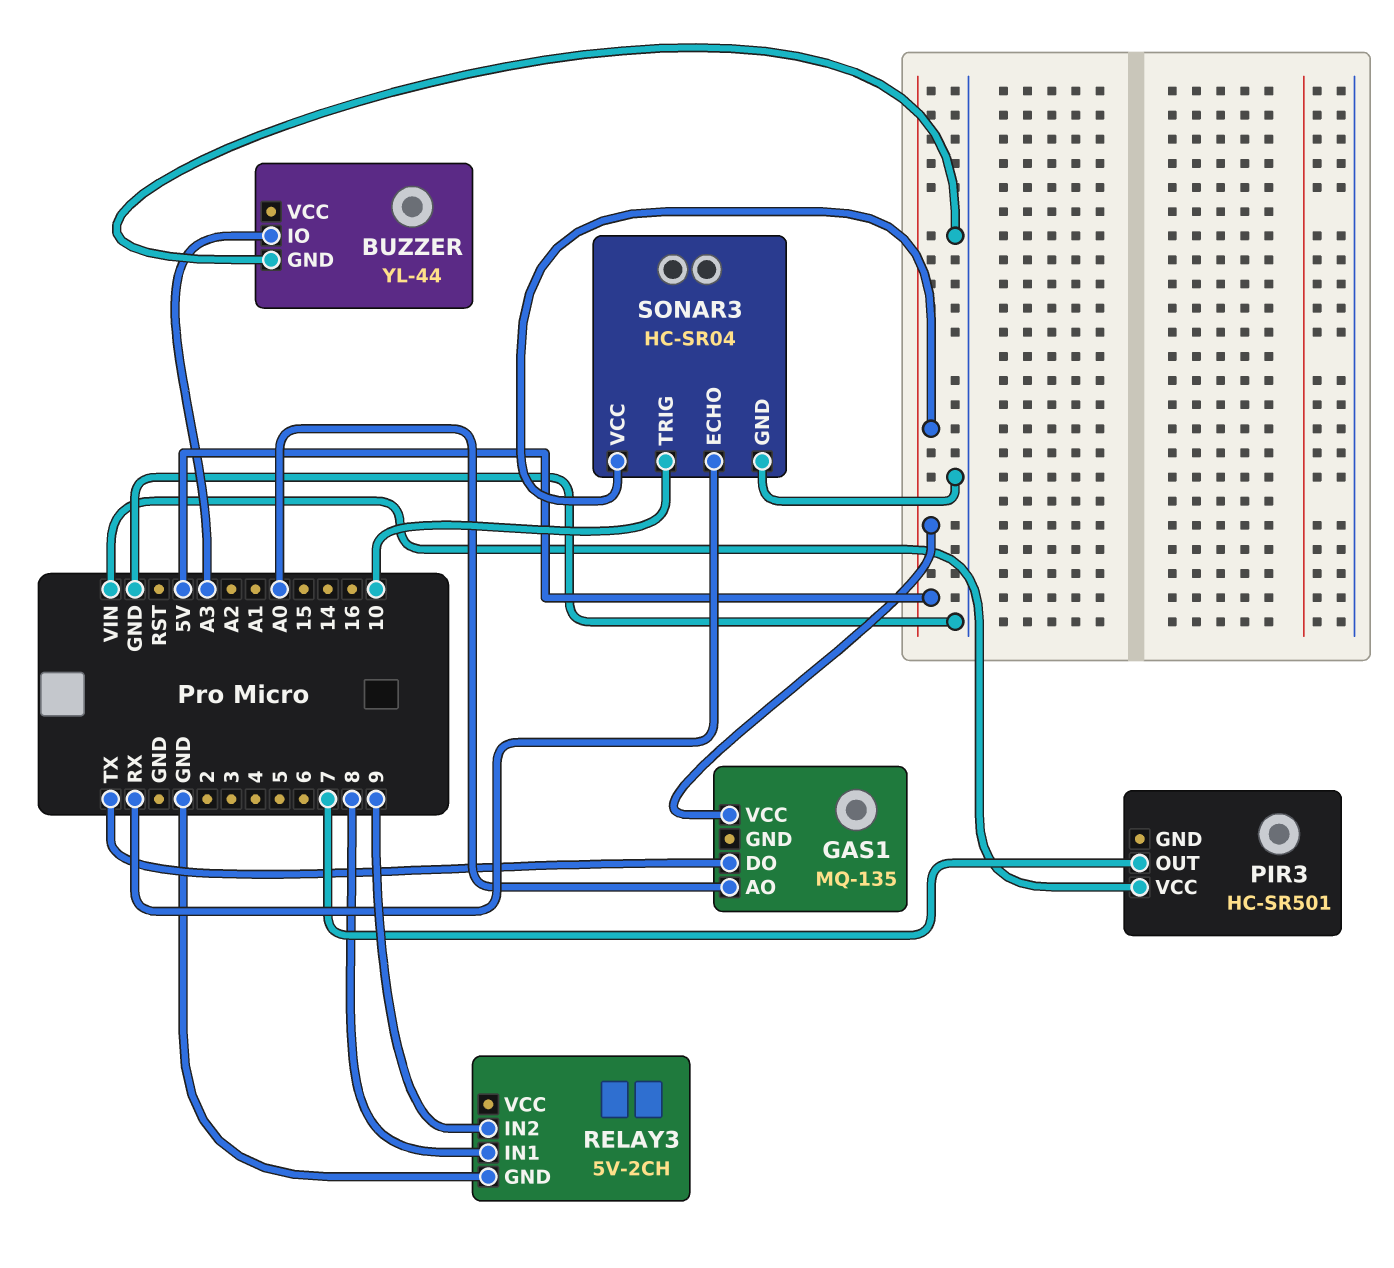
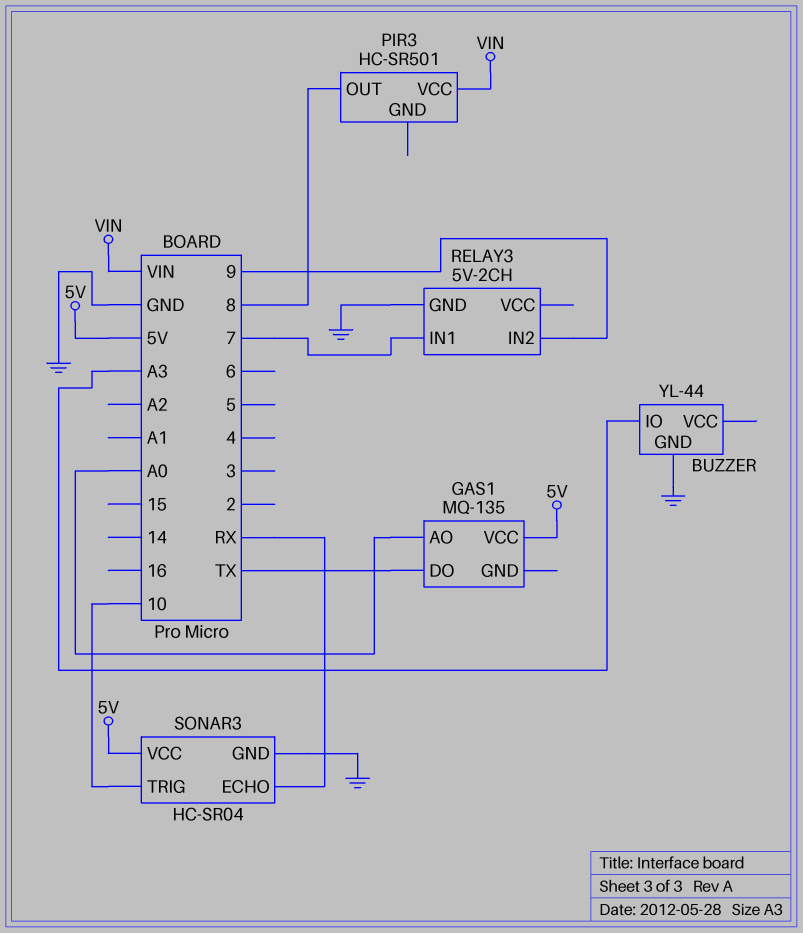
PIR3 pin OUT: 7 -> 8
RELAY3 pin IN1: 8 -> 7

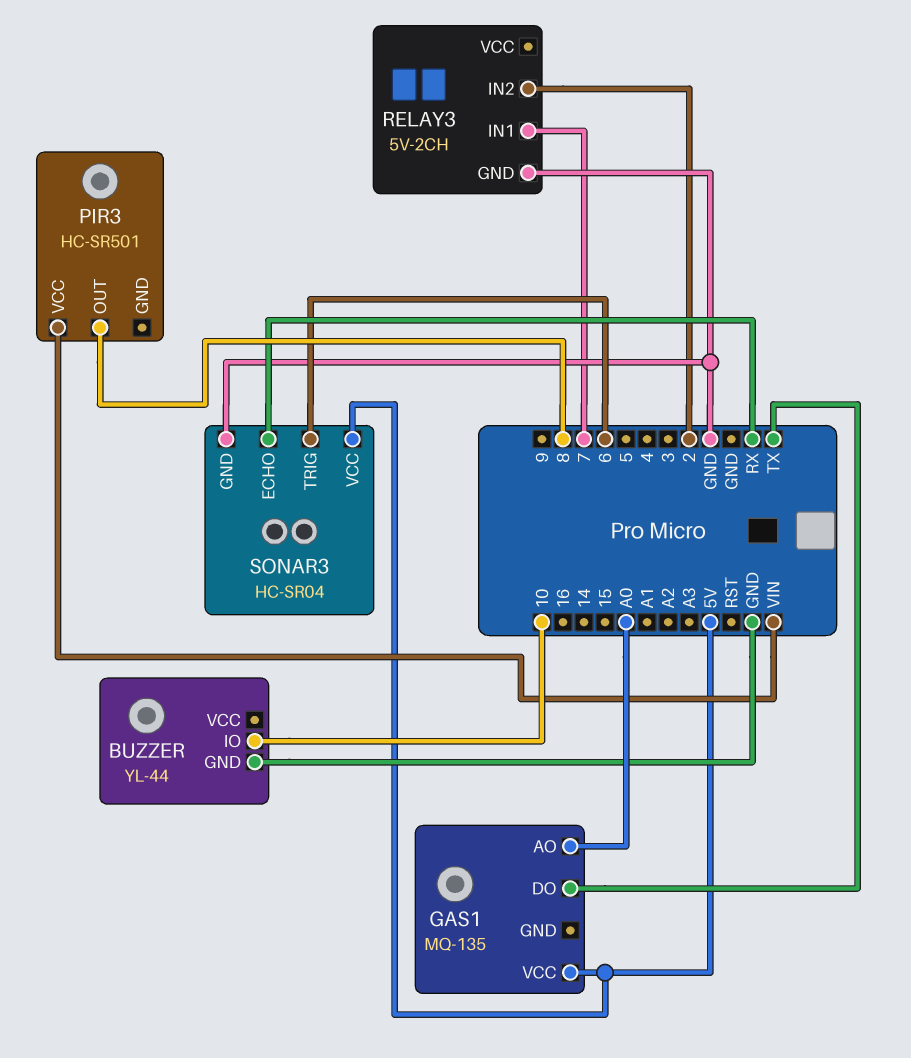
BUZZER pin IO: A3 -> 10
RELAY3 pin IN2: 9 -> 2
SONAR3 pin TRIG: 10 -> 6

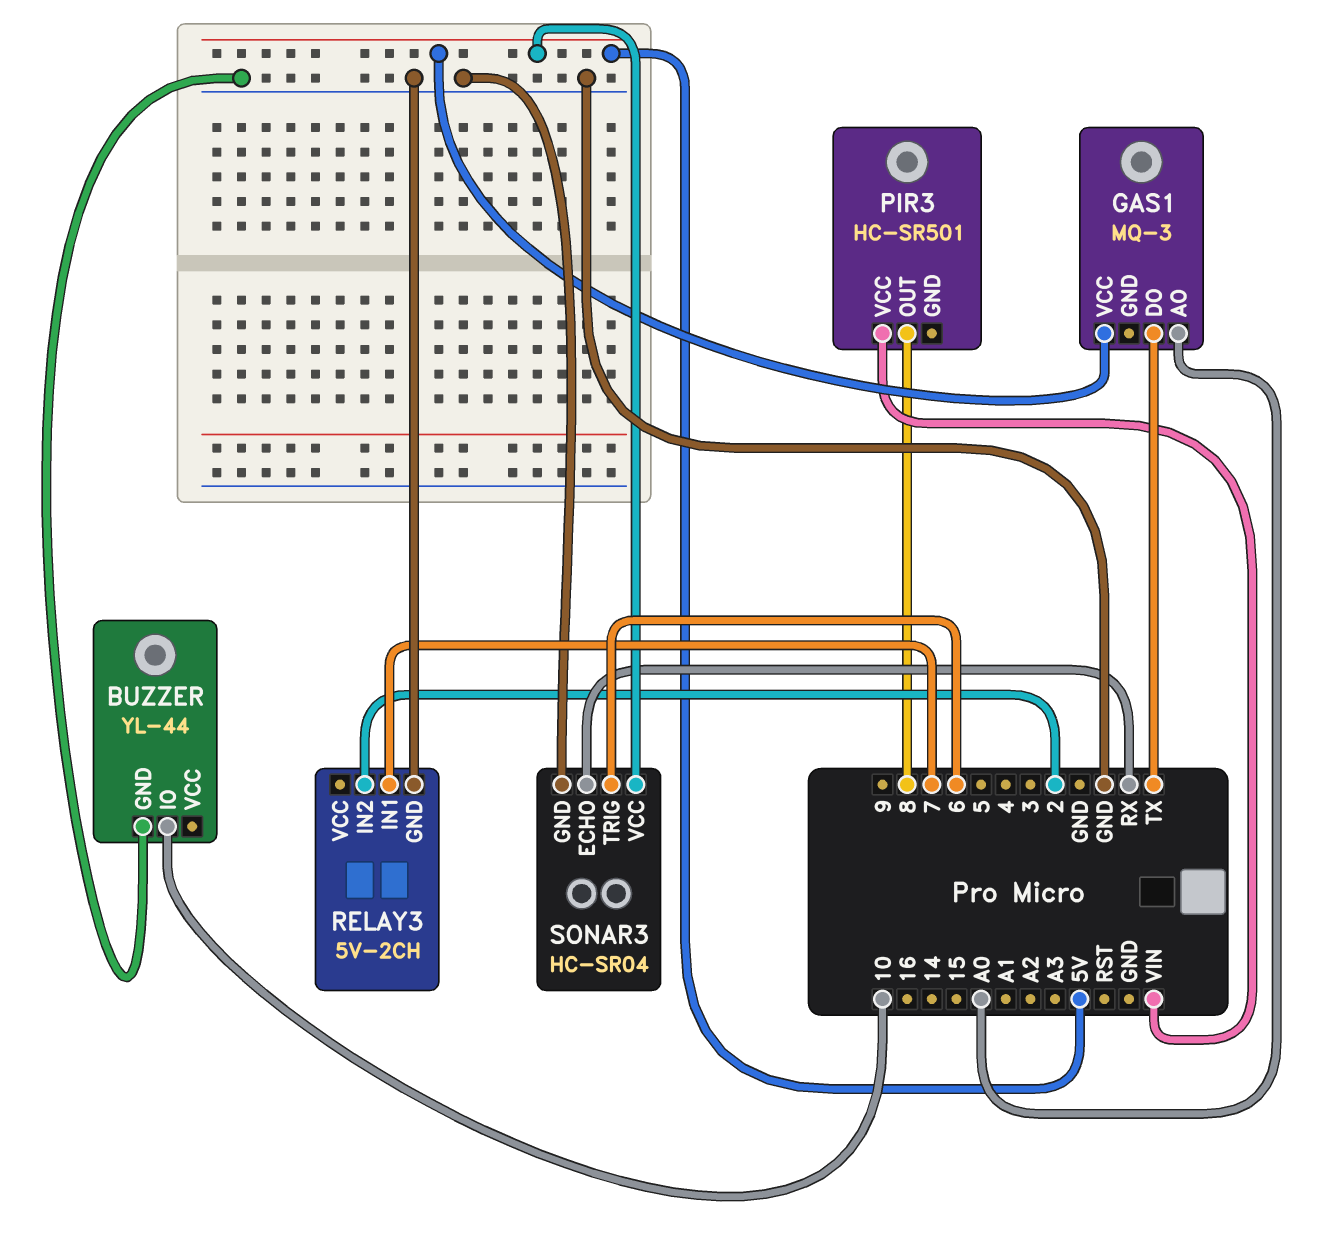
GAS1: MQ-135 -> MQ-3

